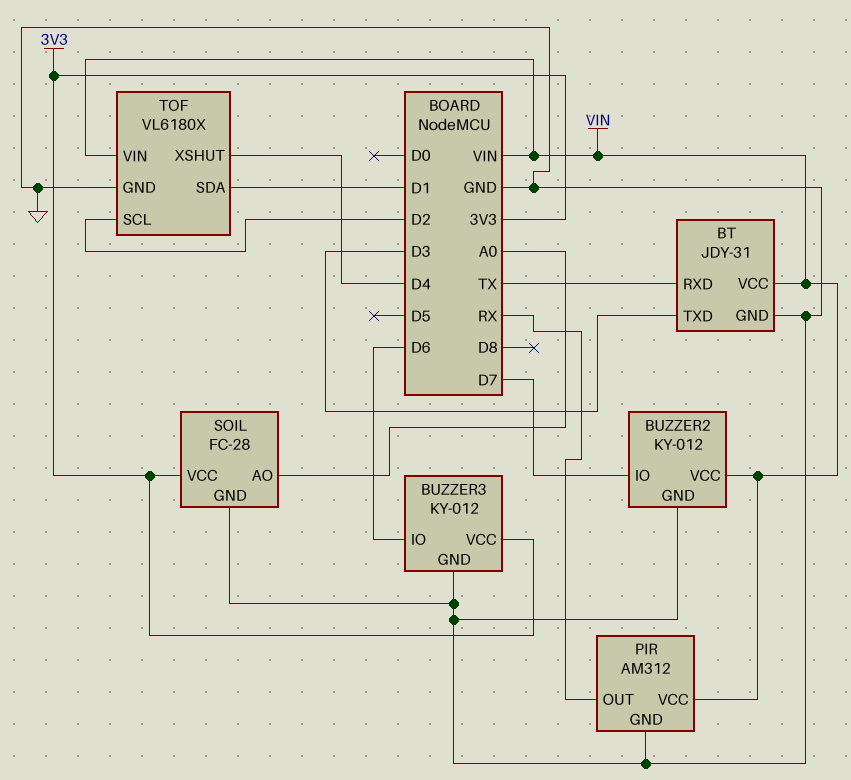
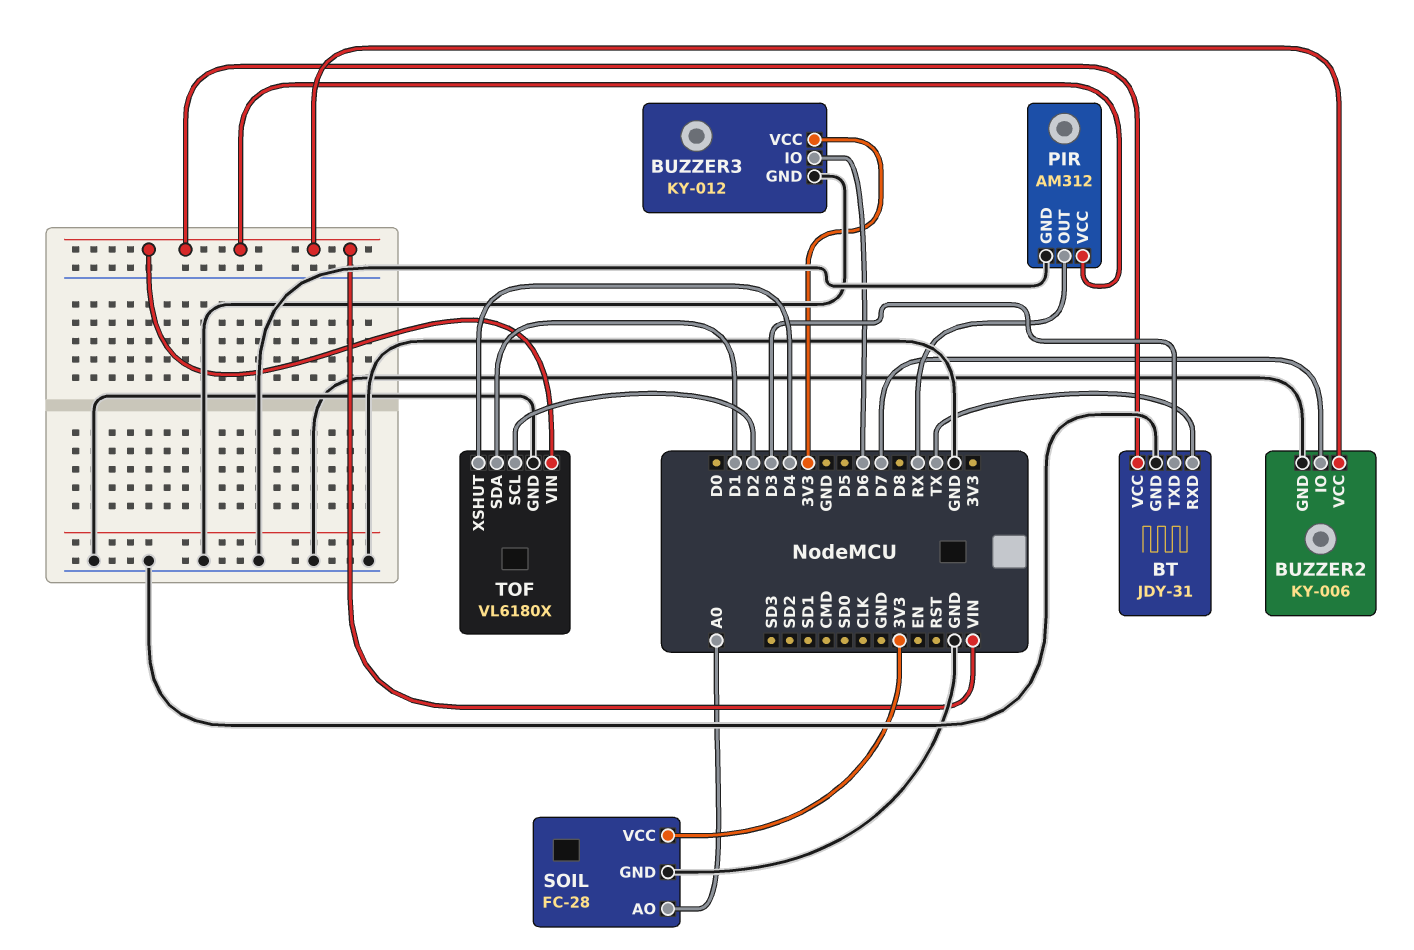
BUZZER2: KY-012 -> KY-006

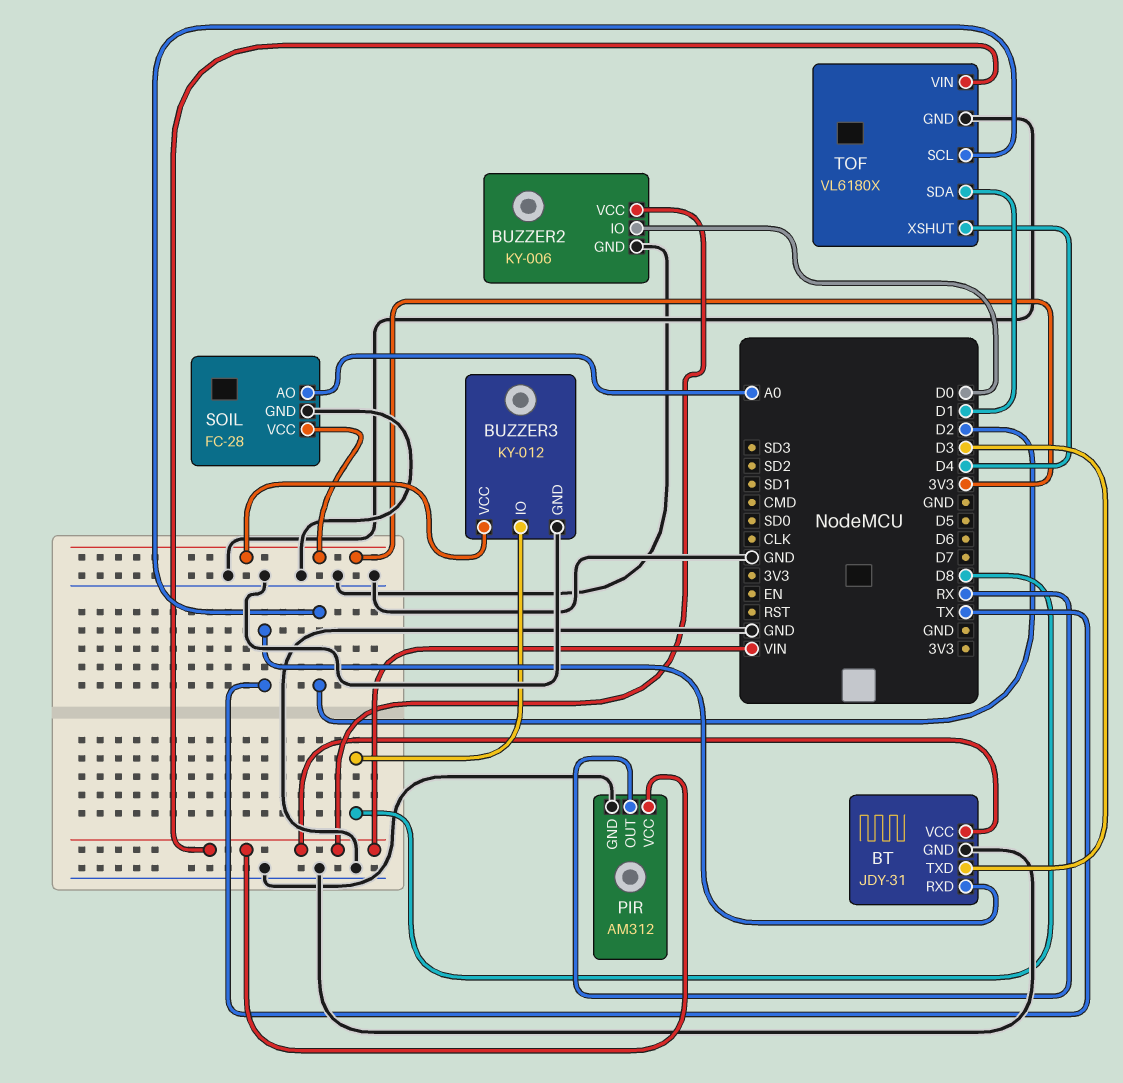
BUZZER2 pin IO: D7 -> D0
BUZZER3 pin IO: D6 -> D8

